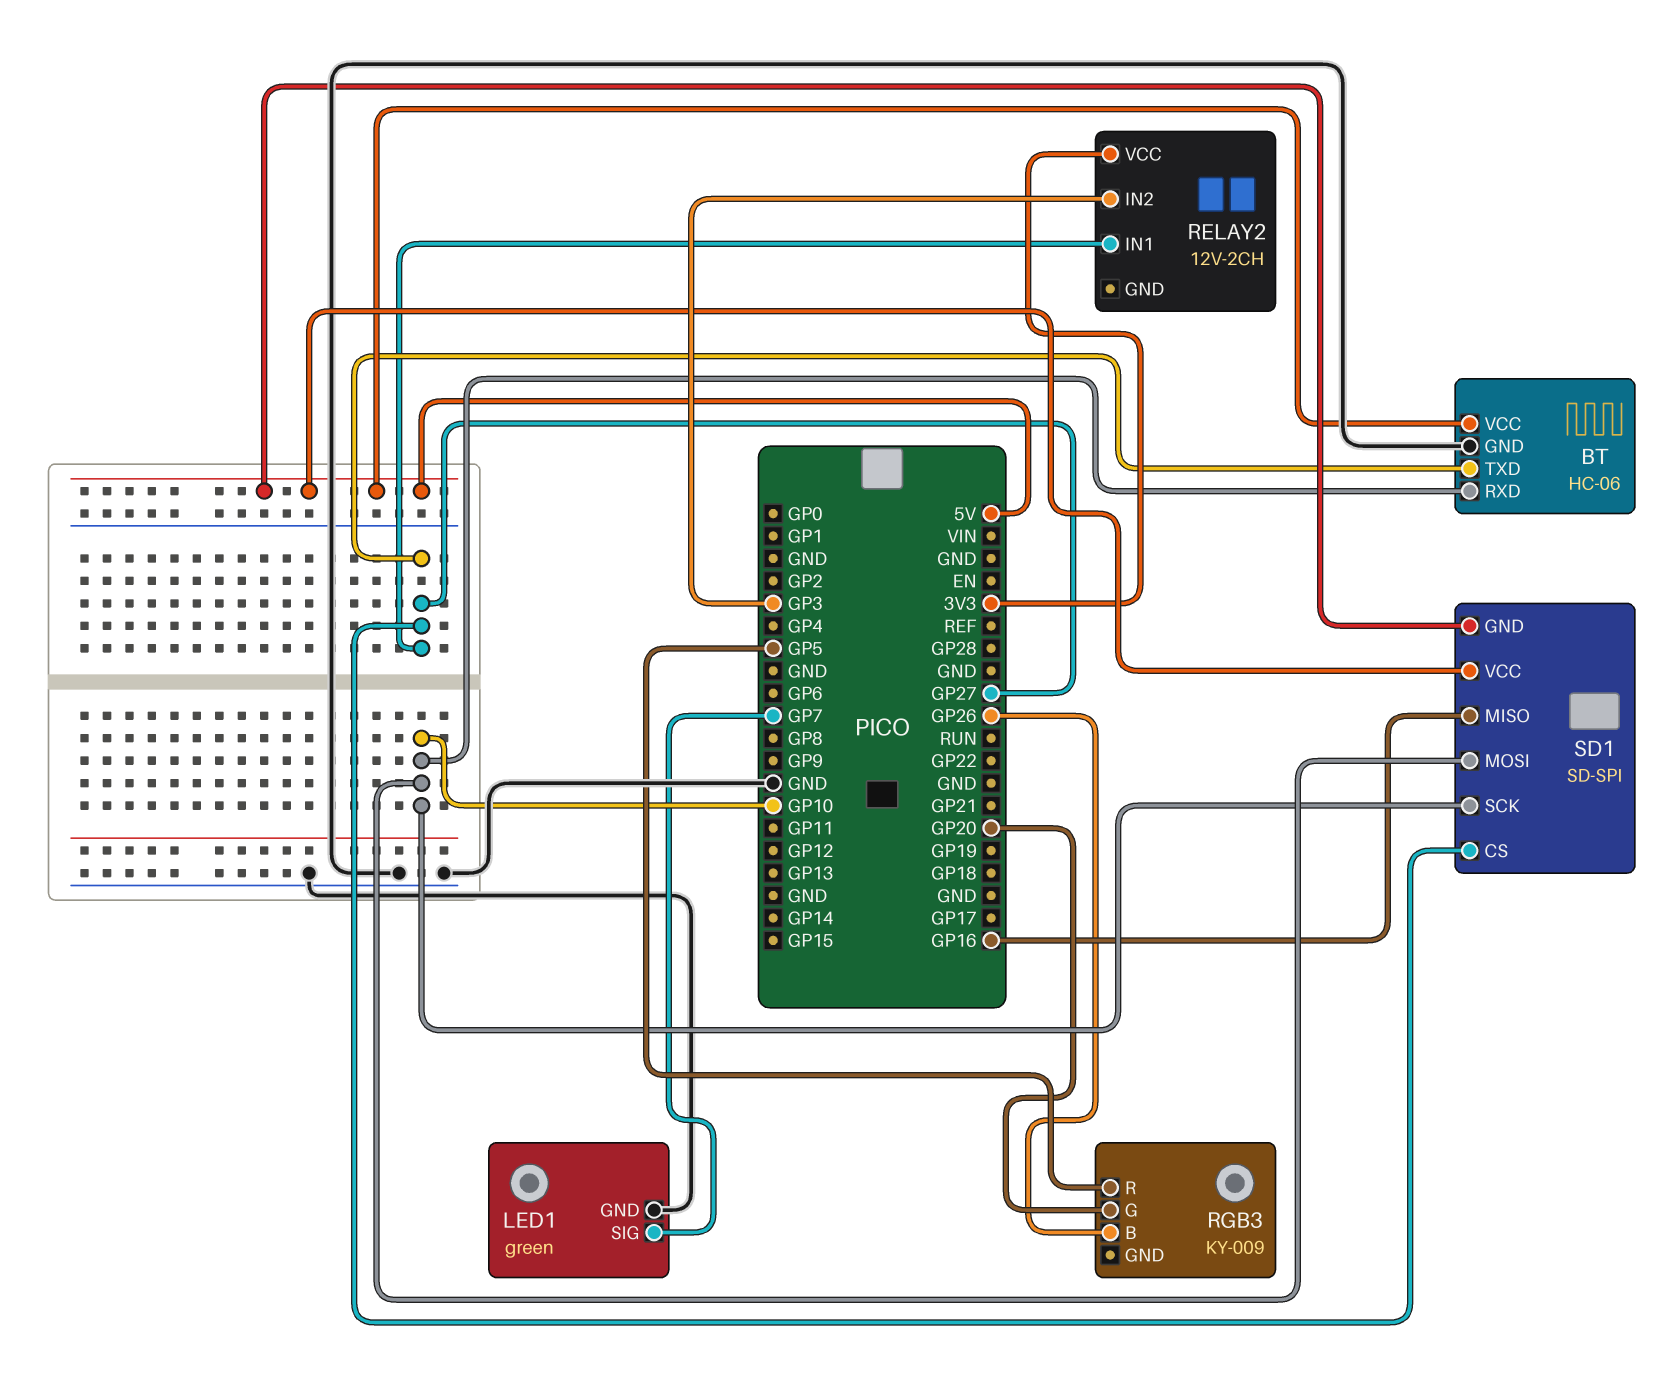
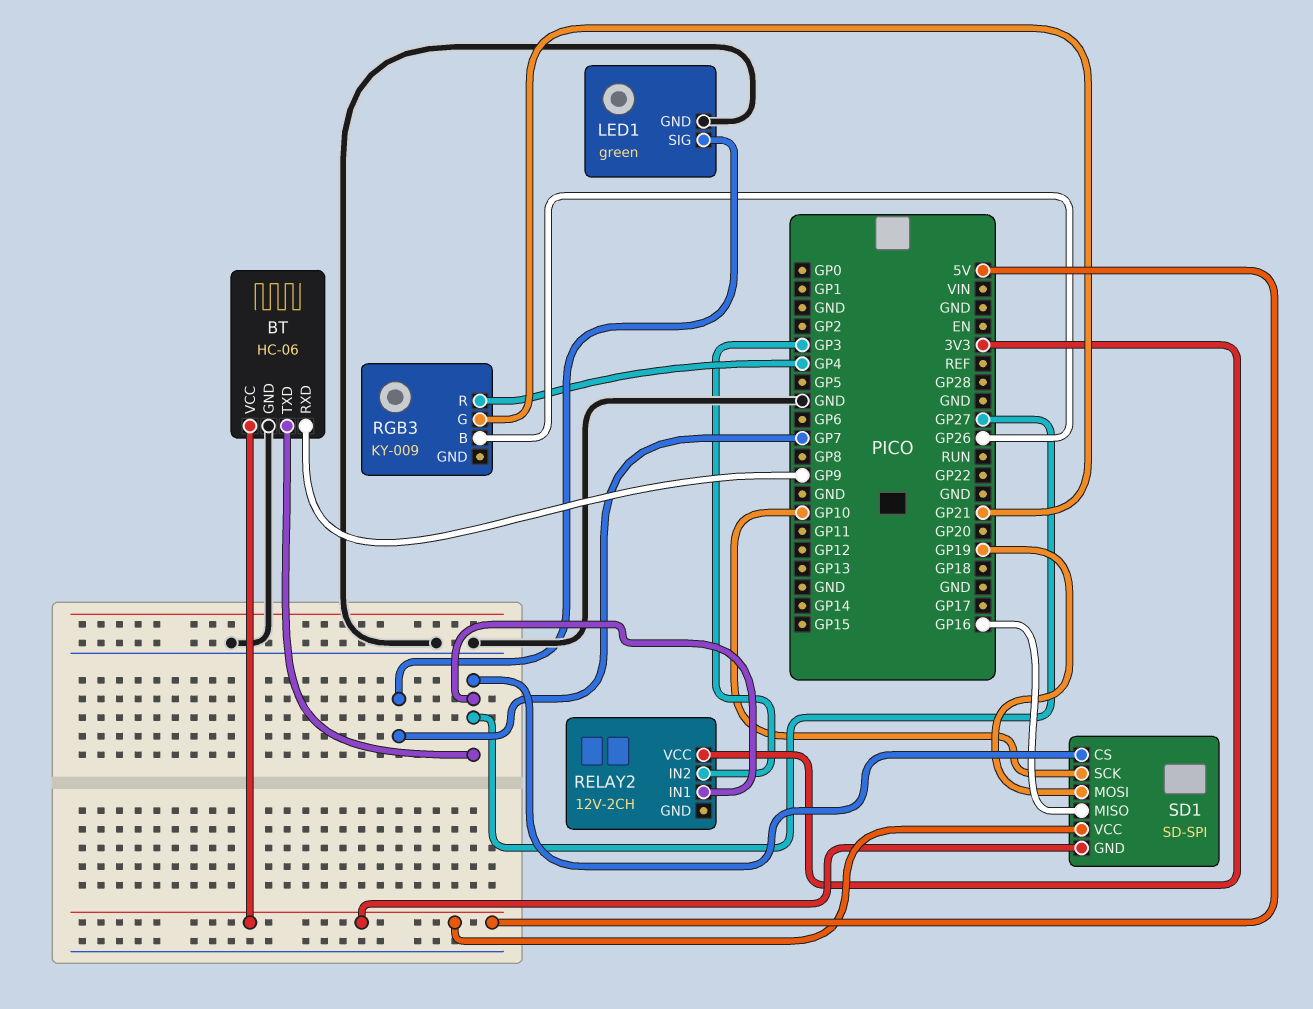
BT pin RXD: GP10 -> GP9
RGB3 pin G: GP20 -> GP21
RGB3 pin R: GP5 -> GP4
SD1 pin MOSI: GP10 -> GP19

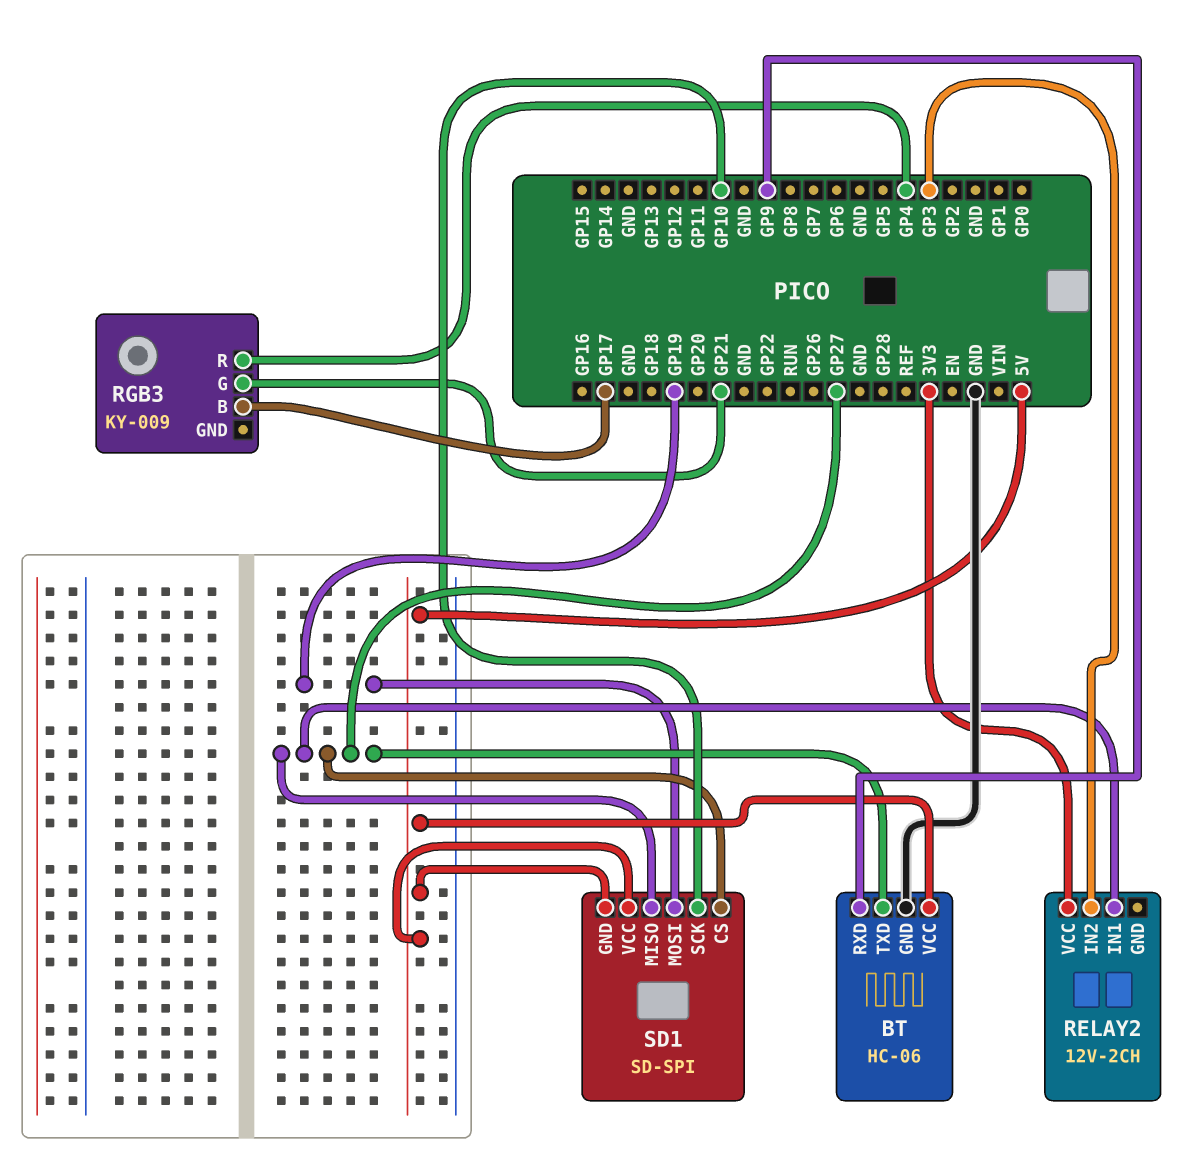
LED1: green -> none
LED1 pin GND: GND -> none
LED1 pin SIG: GP7 -> none
RGB3 pin B: GP26 -> GP17
SD1 pin MISO: GP16 -> GP27

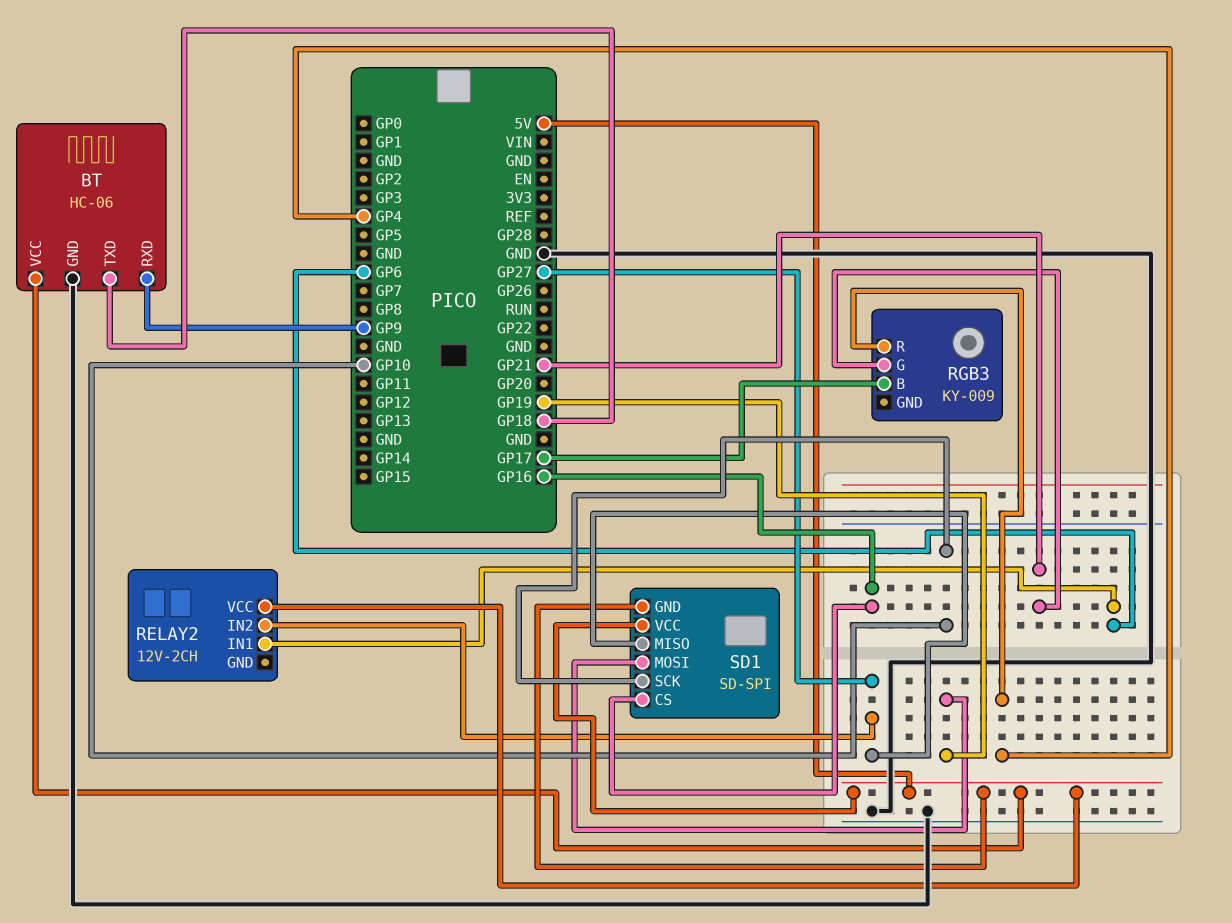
BT pin TXD: GP27 -> GP18
RELAY2 pin IN1: GP27 -> GP6
RELAY2 pin IN2: GP3 -> GP27
RELAY2 pin VCC: 3V3 -> 5V
SD1 pin CS: GP27 -> GP16

